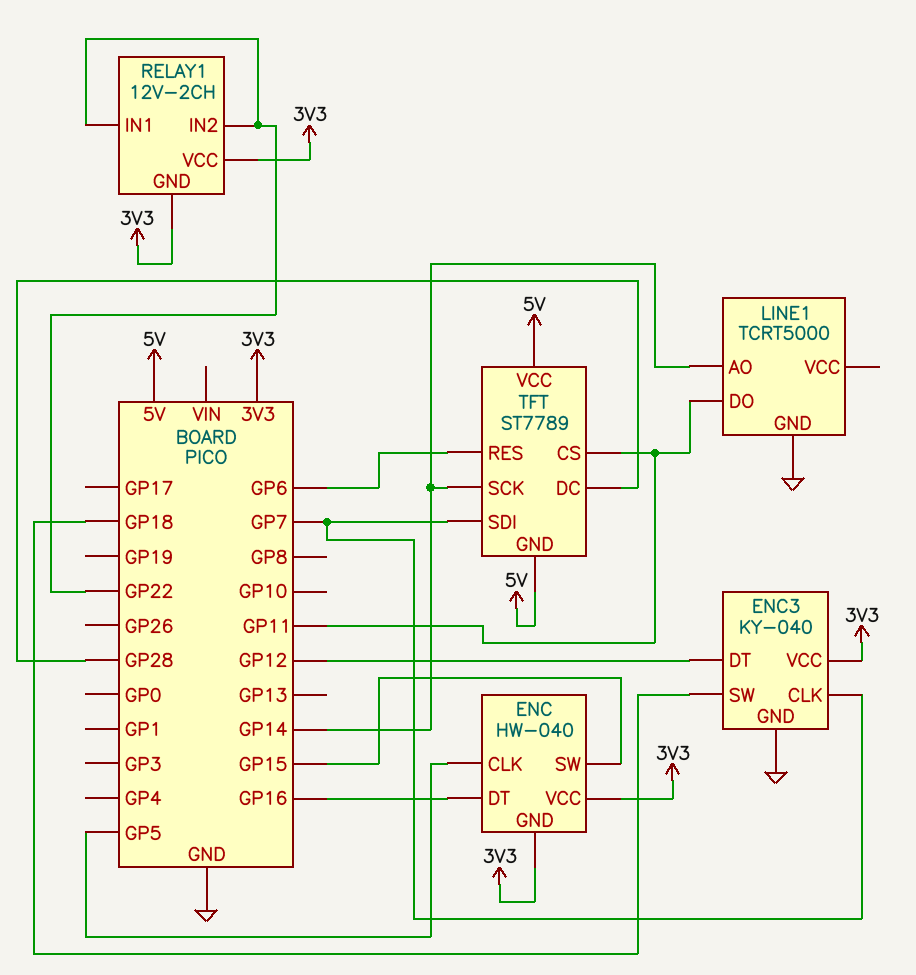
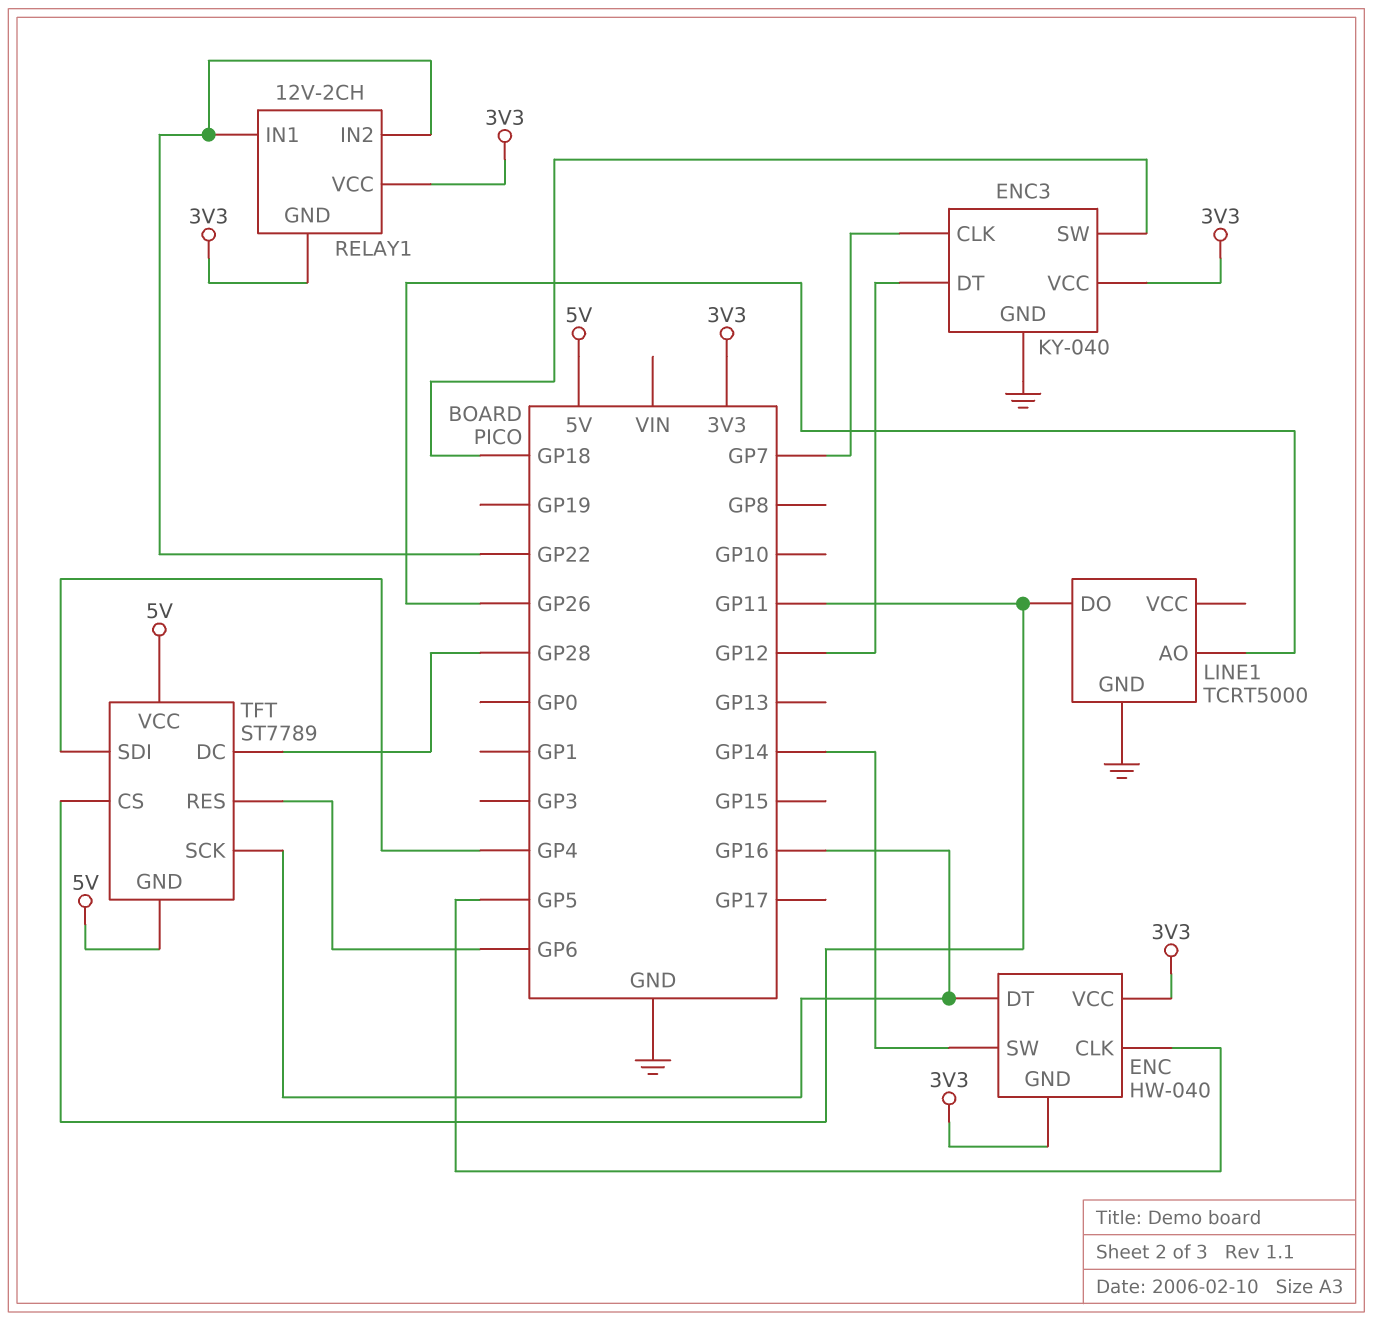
ENC pin SW: GP15 -> GP14
LINE1 pin AO: GP14 -> GP26
TFT pin SCK: GP14 -> GP16
TFT pin SDI: GP7 -> GP4

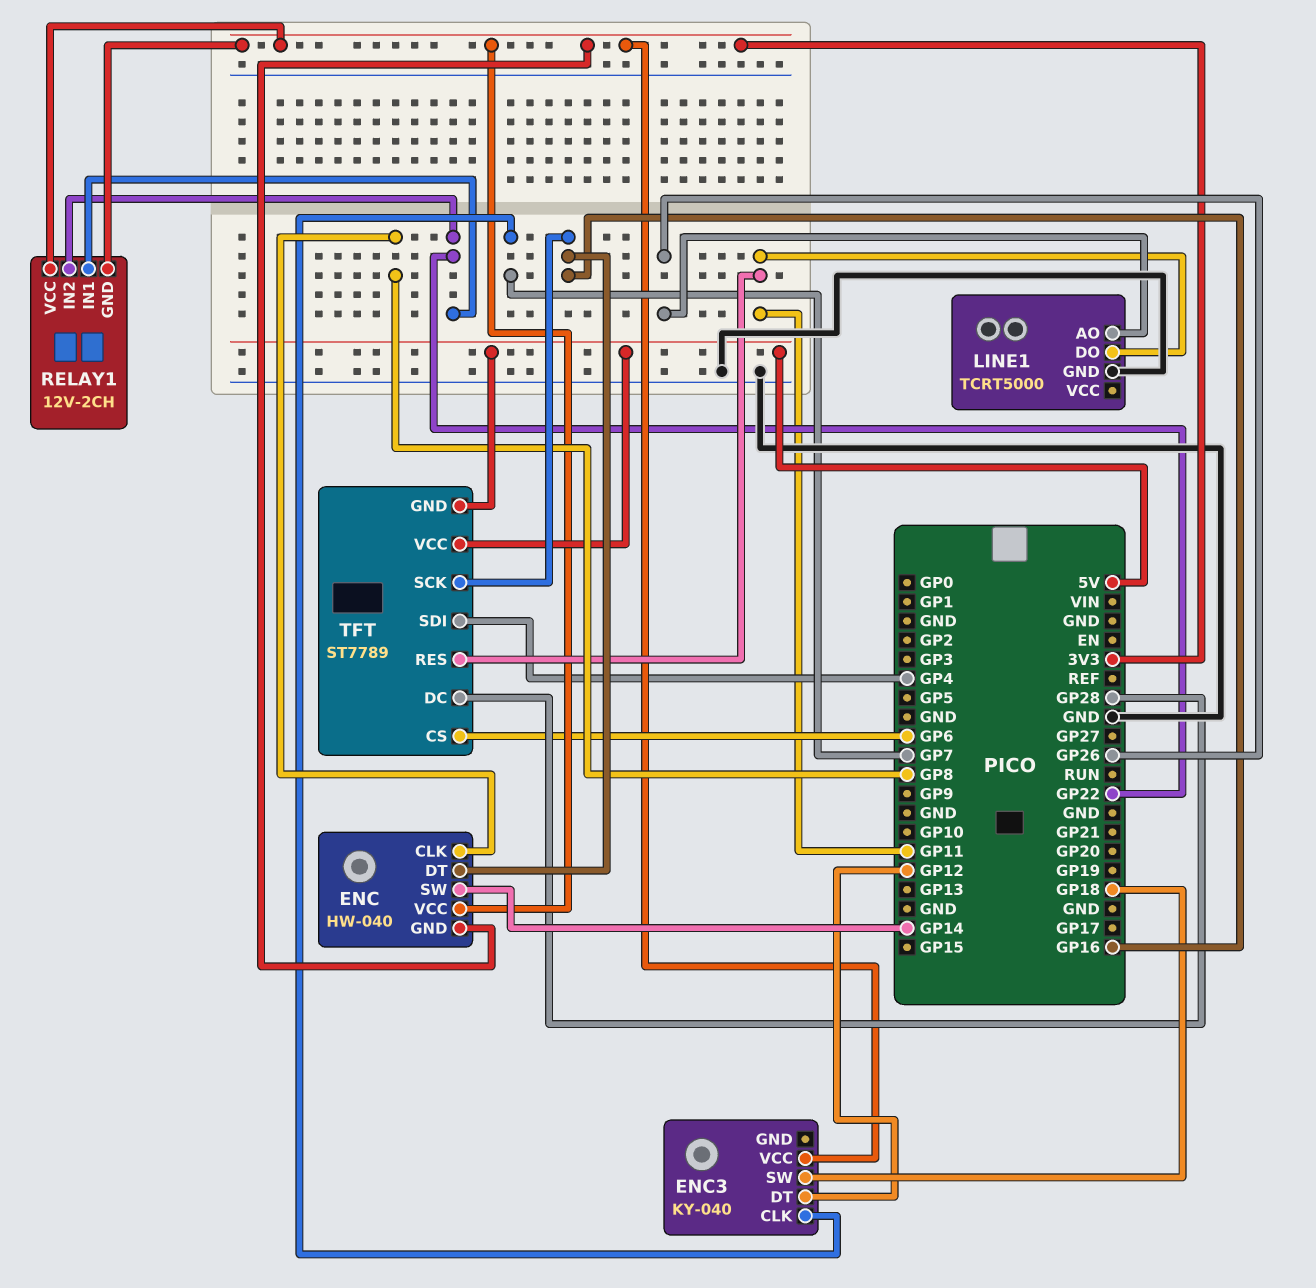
ENC pin CLK: GP5 -> GP8
ENC3 pin GND: GND -> none
TFT pin CS: GP11 -> GP6
TFT pin RES: GP6 -> GP11

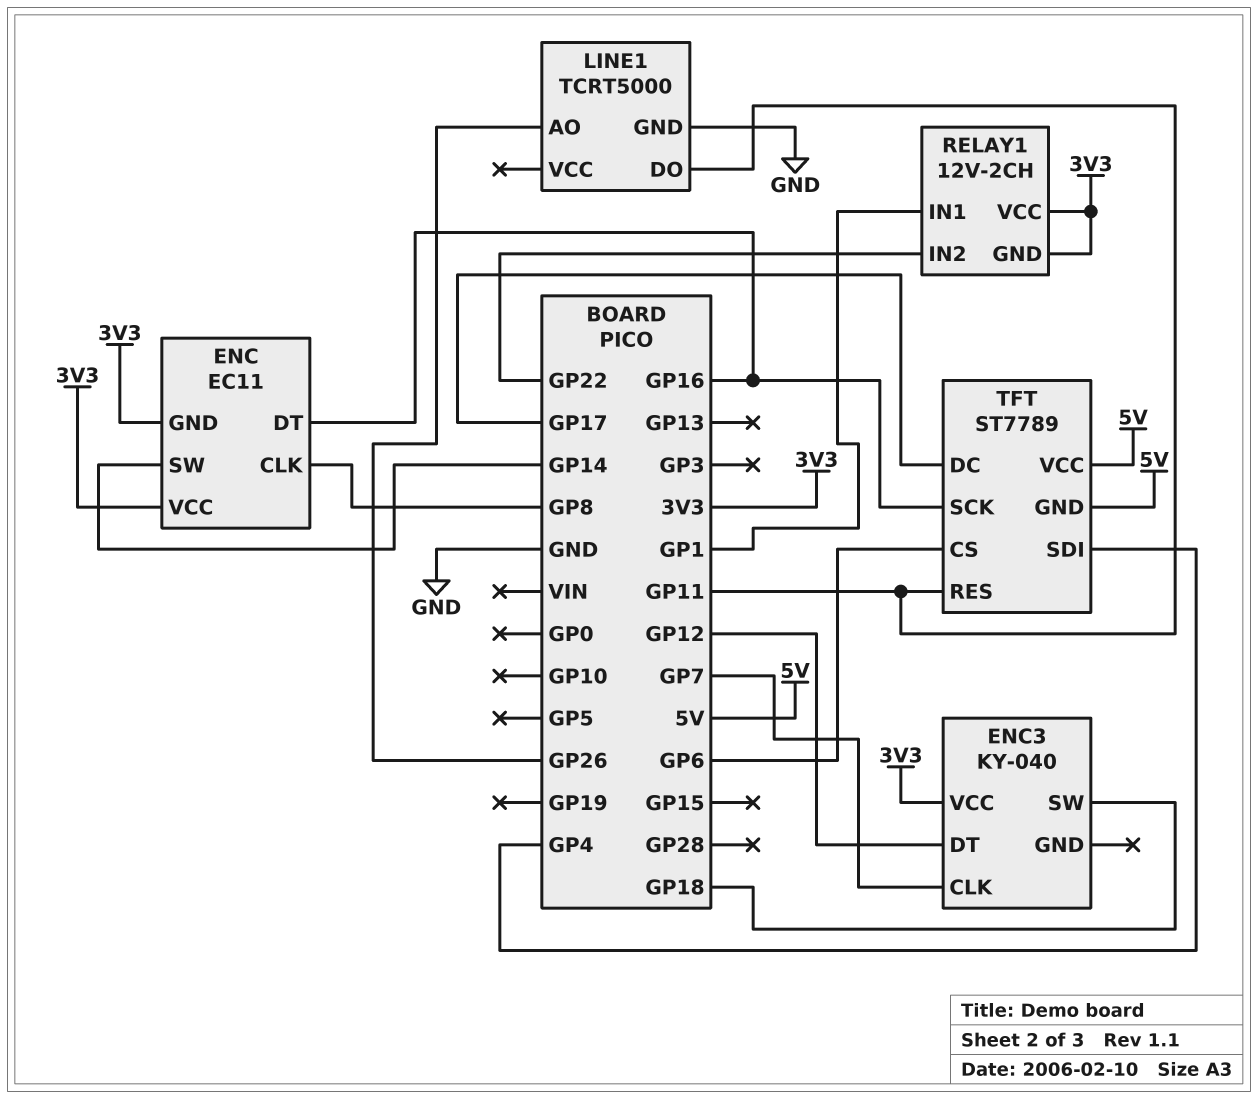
ENC: HW-040 -> EC11
RELAY1 pin IN1: GP22 -> GP1
TFT pin DC: GP28 -> GP17

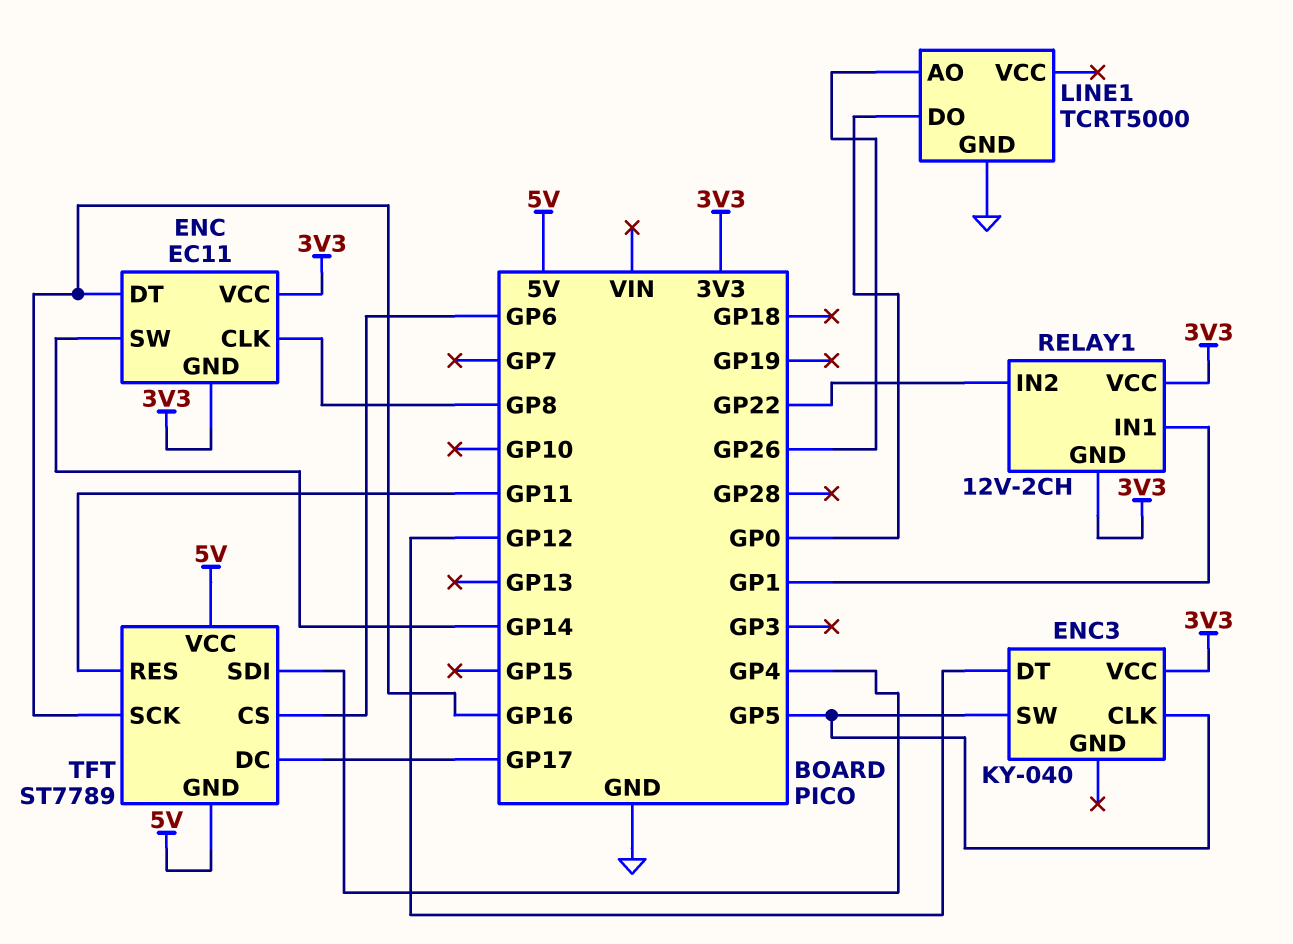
ENC3 pin CLK: GP7 -> GP5
ENC3 pin SW: GP18 -> GP5
LINE1 pin DO: GP11 -> GP0

